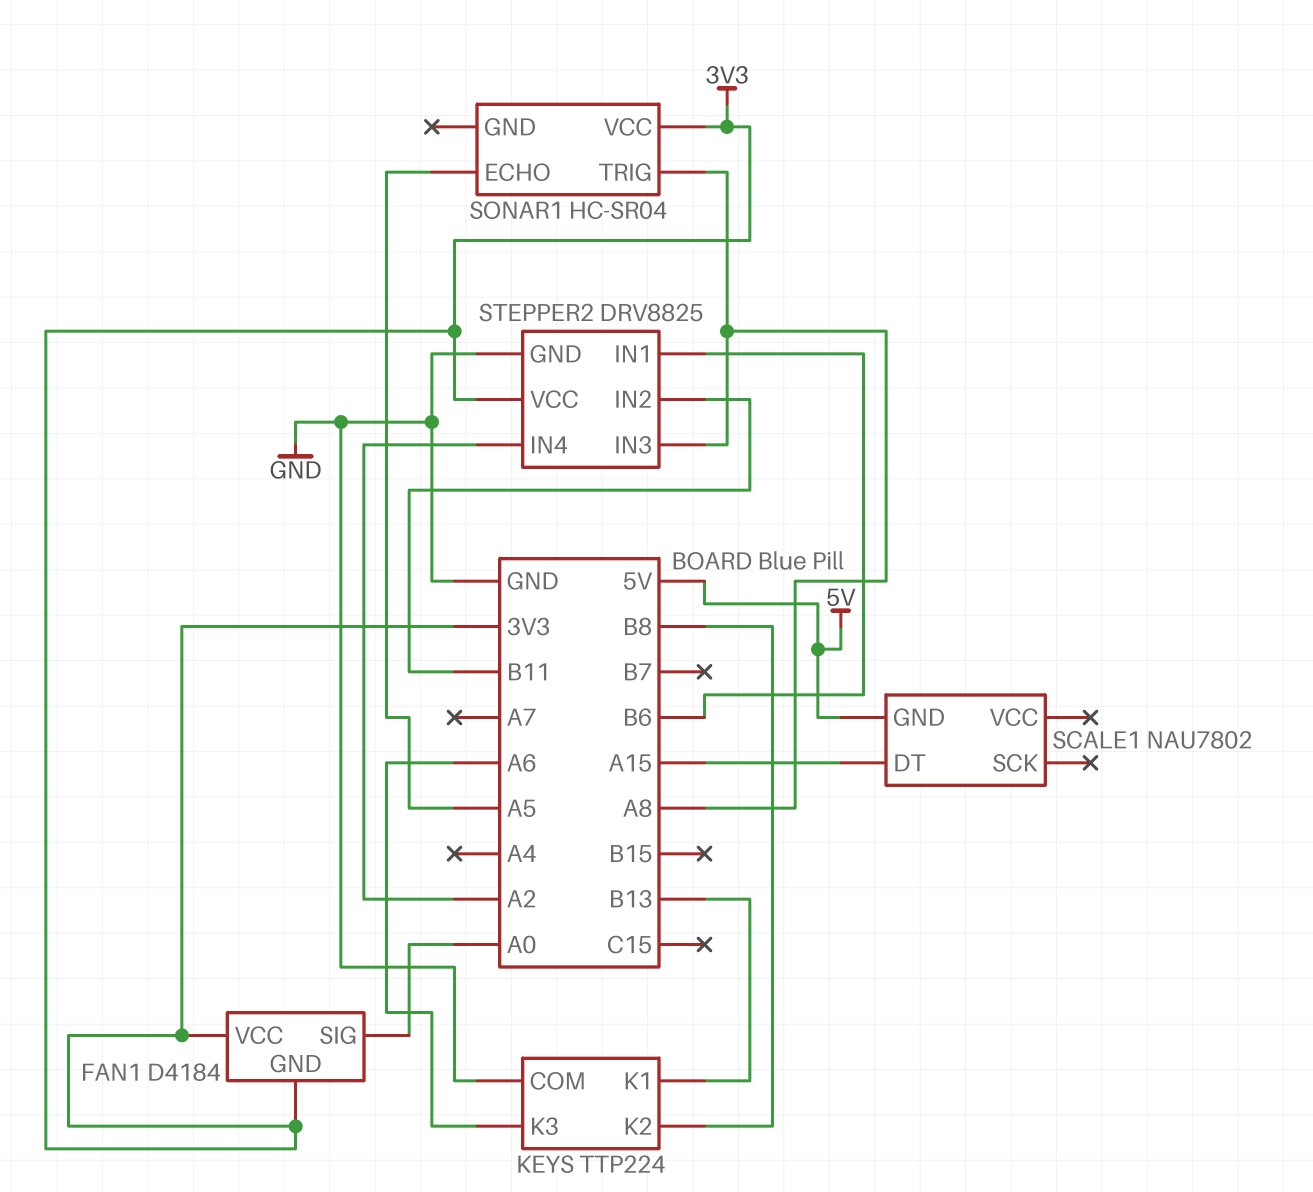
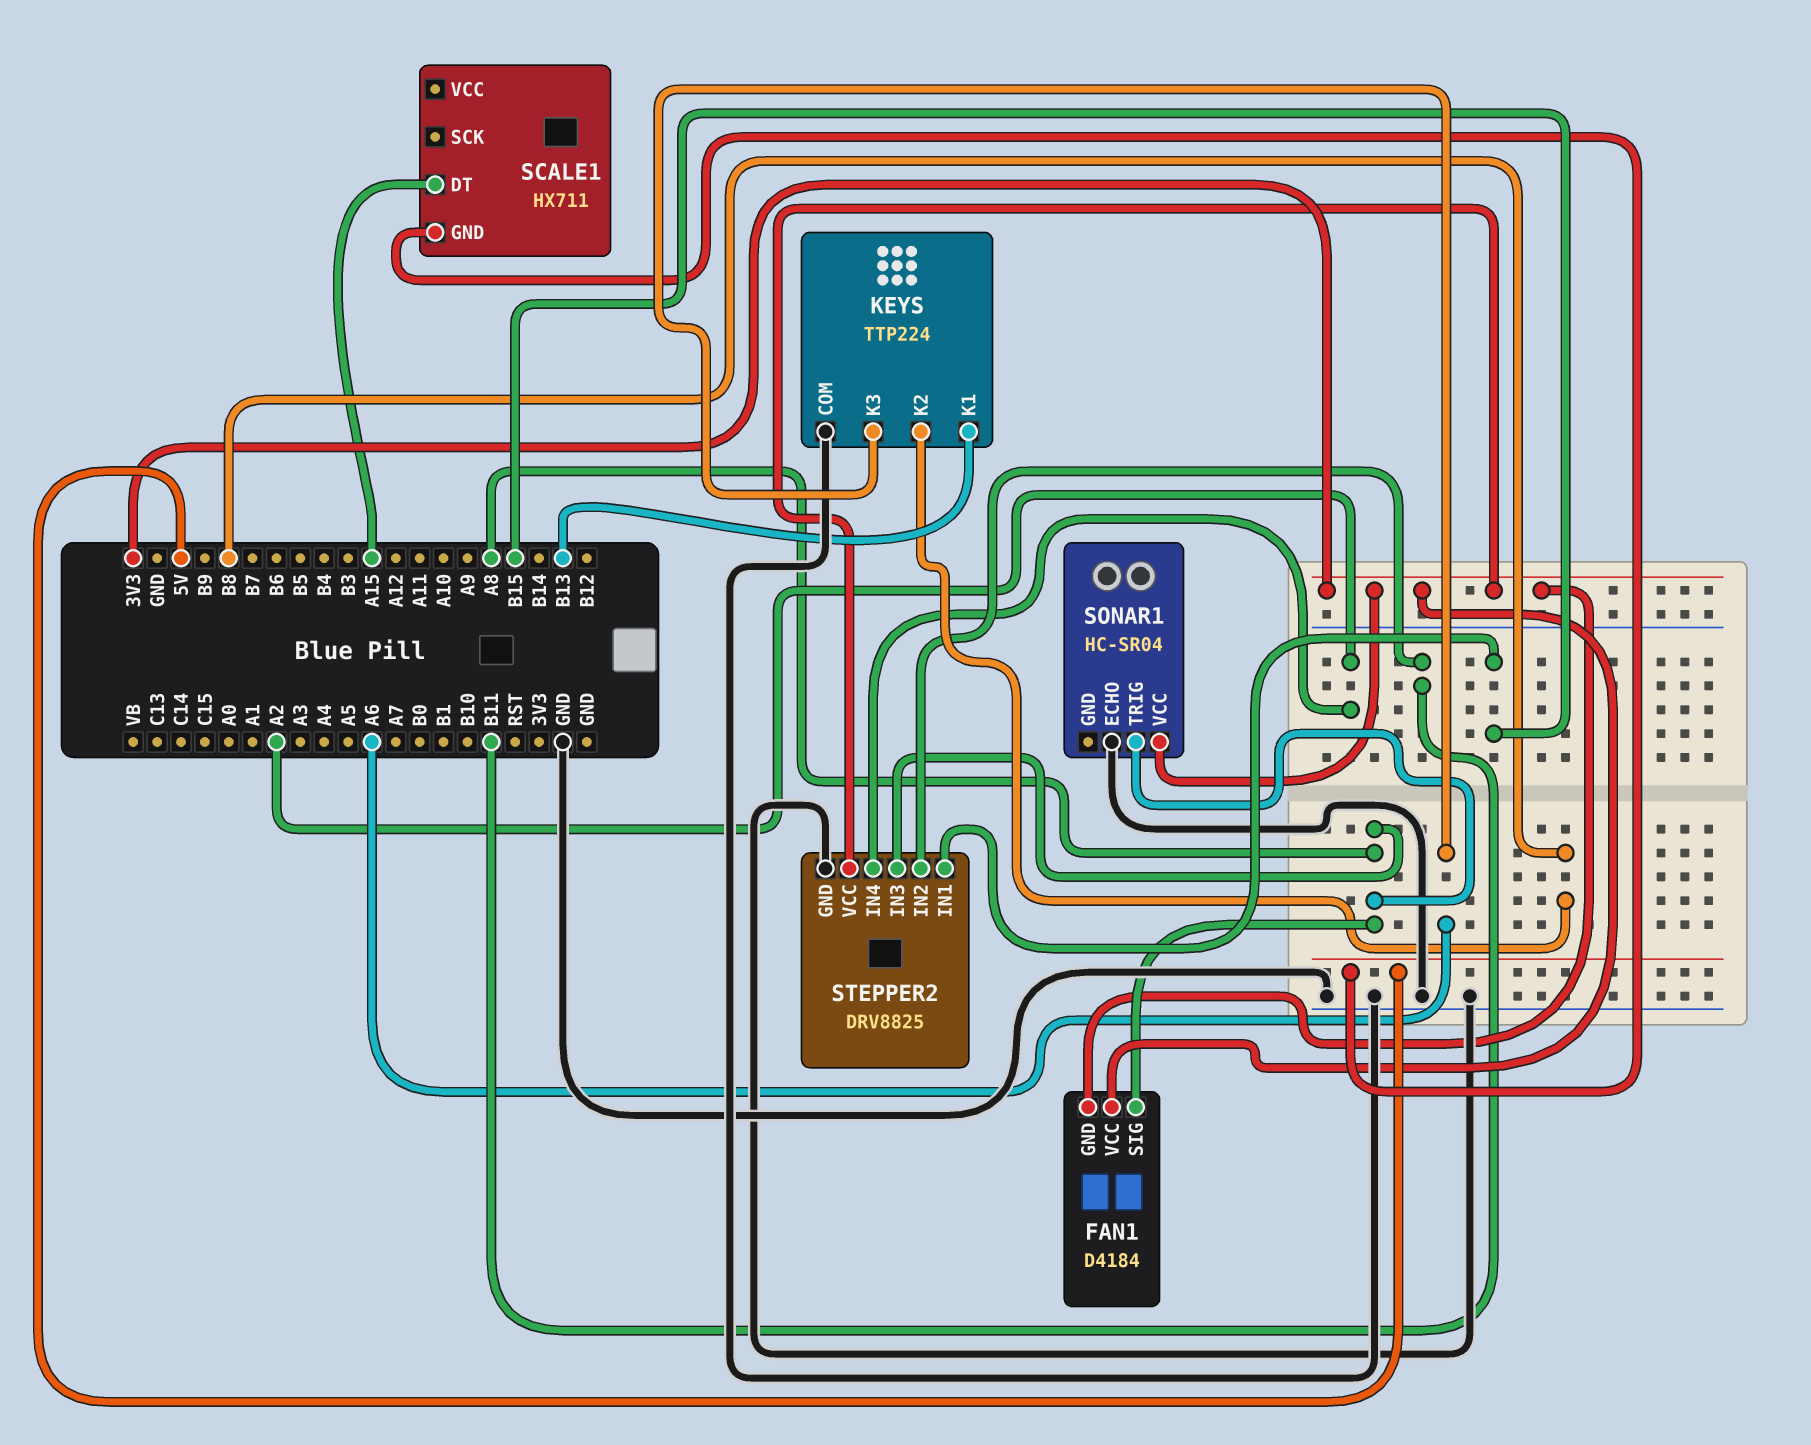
FAN1 pin SIG: A0 -> A8
SCALE1: NAU7802 -> HX711
SONAR1 pin ECHO: A5 -> GND
STEPPER2 pin IN1: B6 -> B15

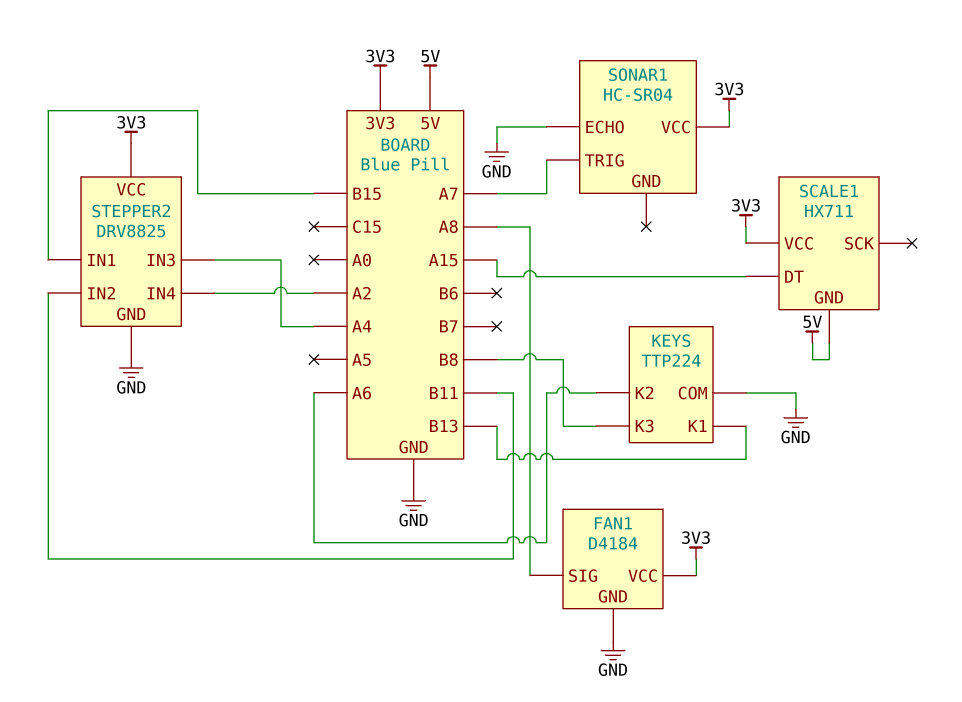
FAN1 pin GND: 3V3 -> GND
KEYS pin K2: B8 -> A6
KEYS pin K3: A6 -> B8
SCALE1 pin VCC: none -> 3V3
SONAR1 pin TRIG: A8 -> A7
STEPPER2 pin IN3: A8 -> A4

